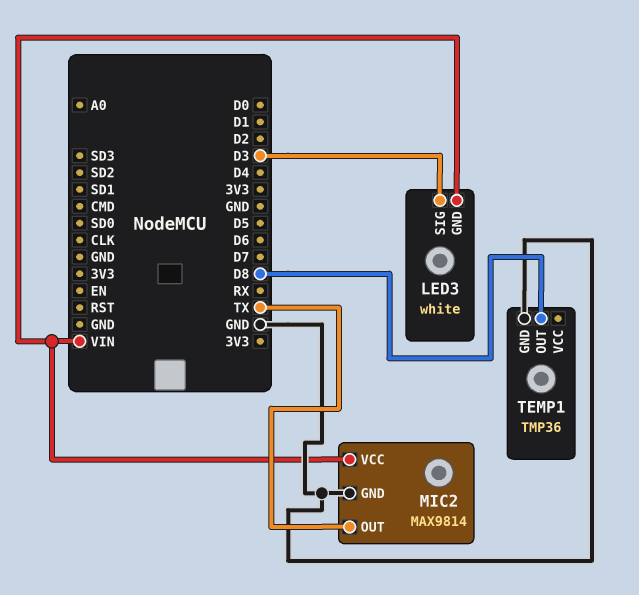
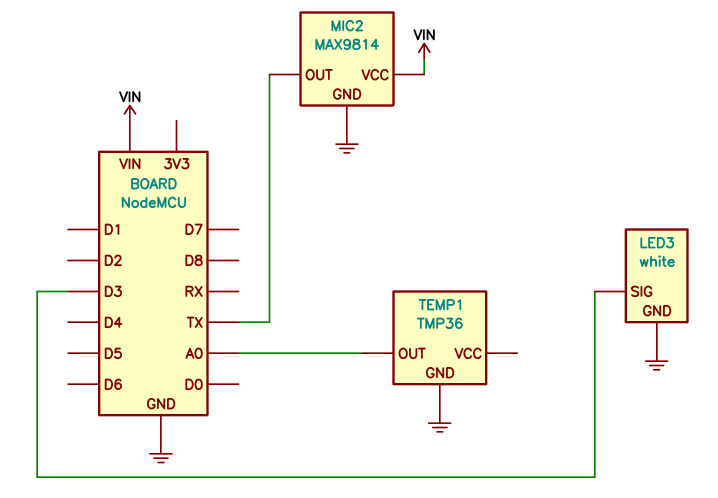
LED3 pin GND: VIN -> GND
TEMP1 pin OUT: D8 -> A0

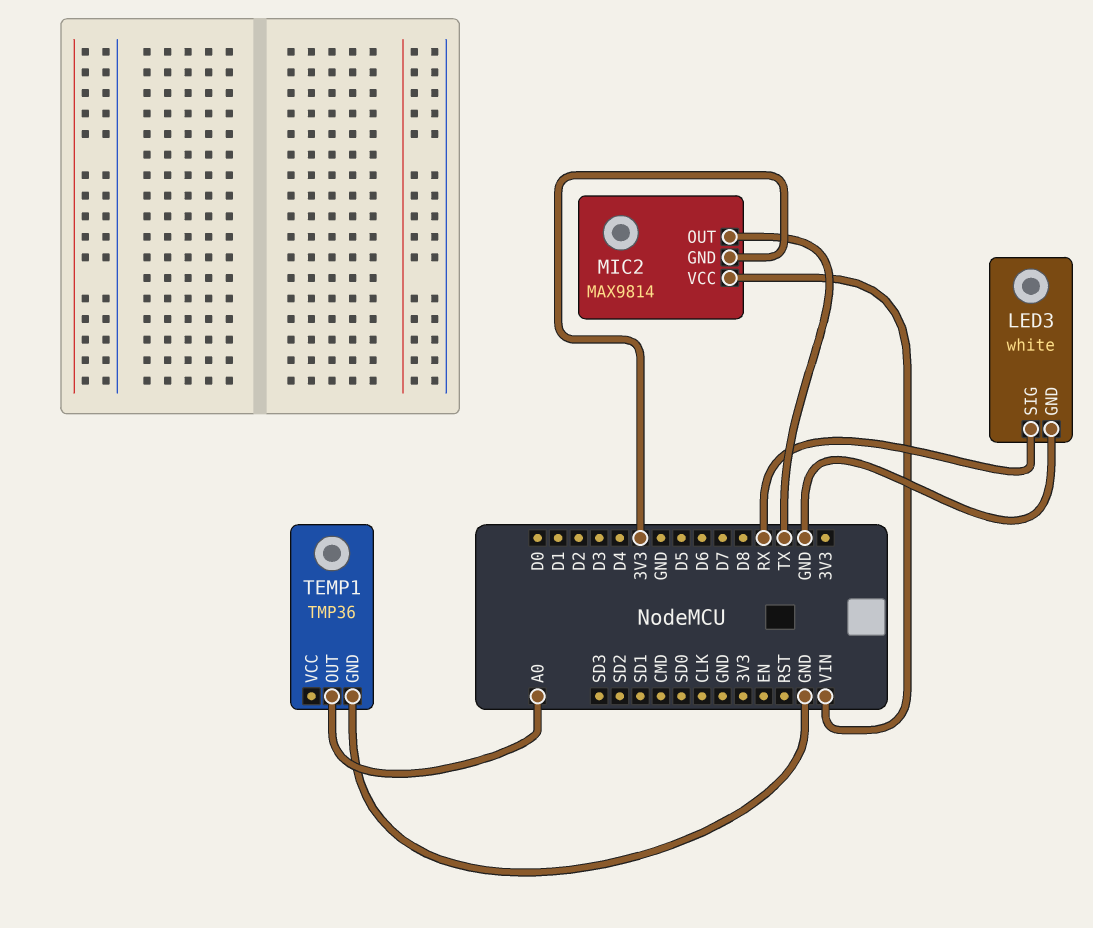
LED3 pin SIG: D3 -> RX
MIC2 pin GND: GND -> 3V3

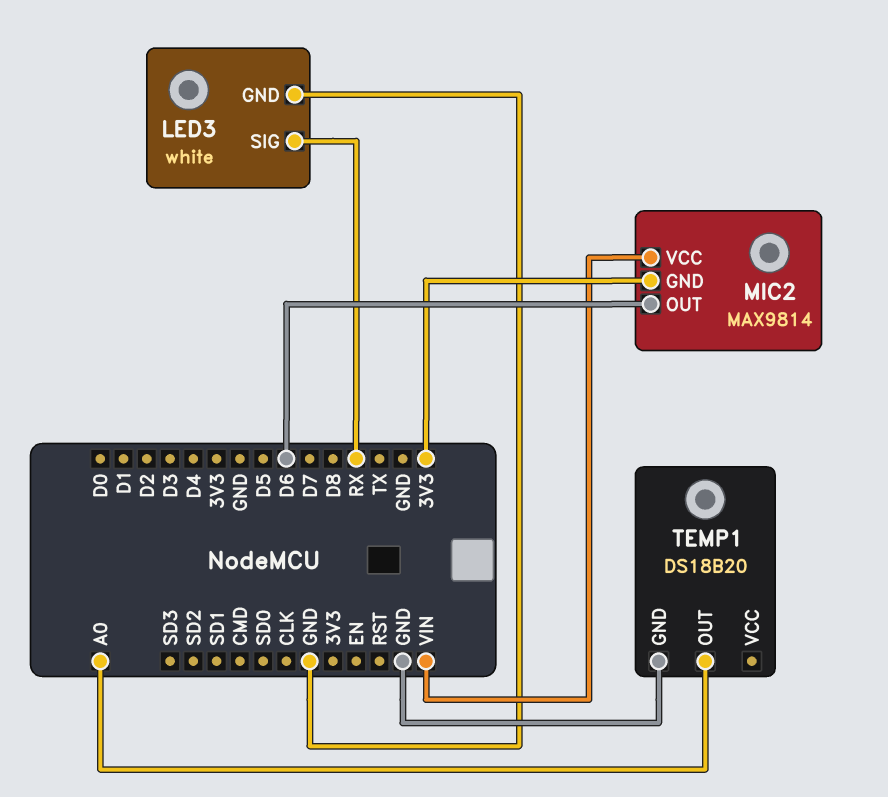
MIC2 pin OUT: TX -> D6
TEMP1: TMP36 -> DS18B20

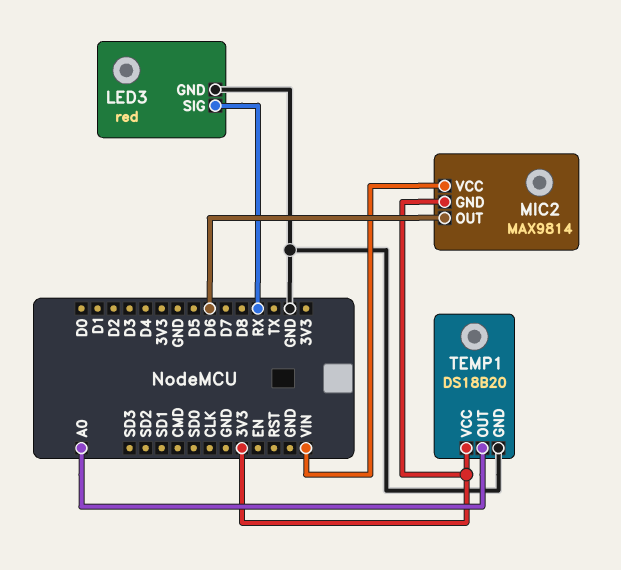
LED3: white -> red
TEMP1 pin VCC: none -> 3V3

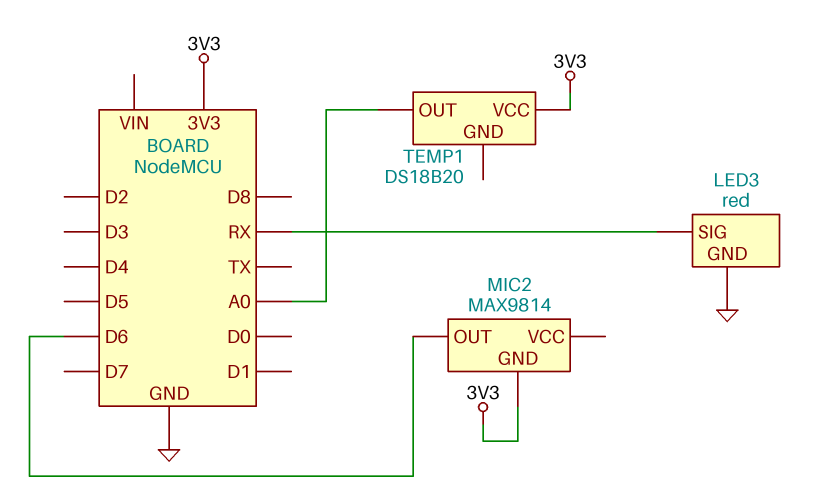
MIC2 pin VCC: VIN -> none
TEMP1 pin GND: GND -> none

